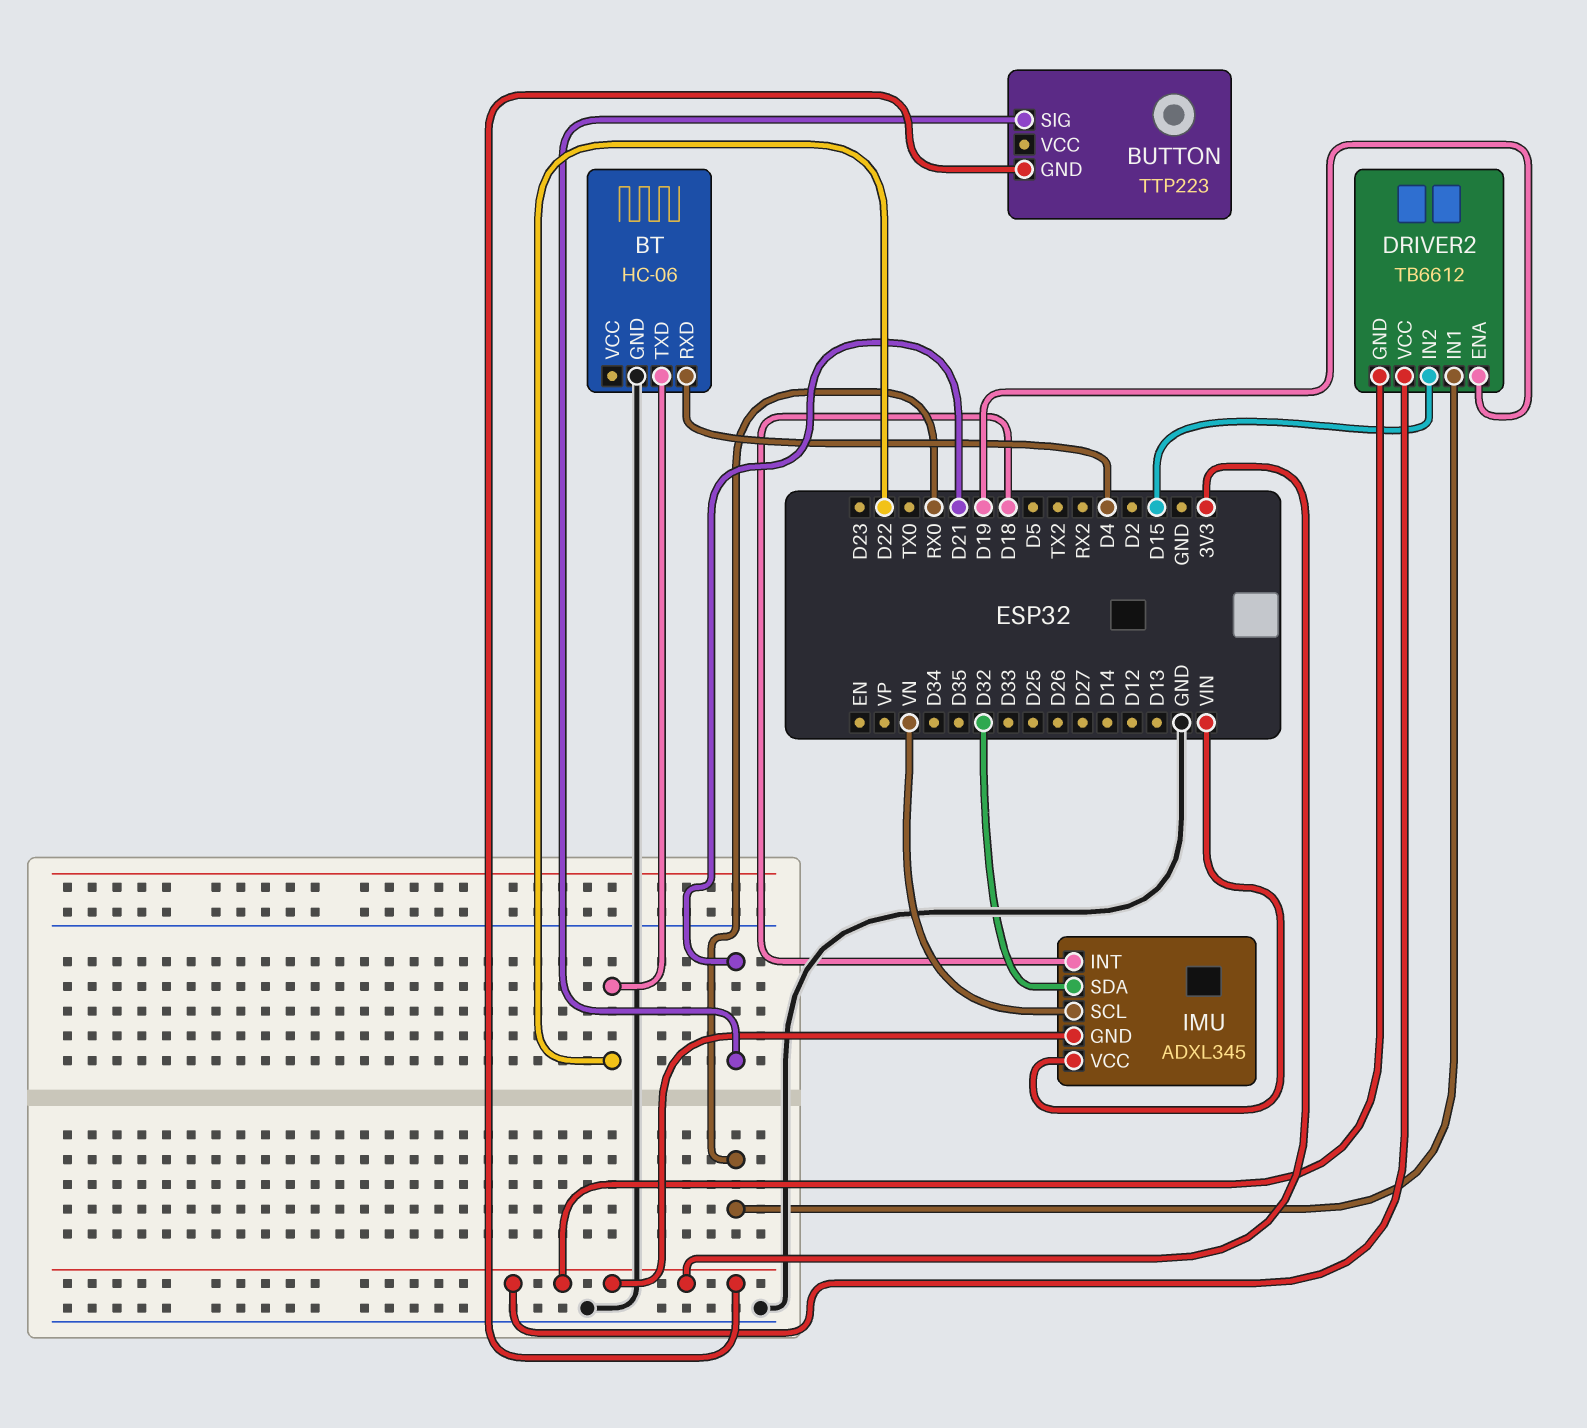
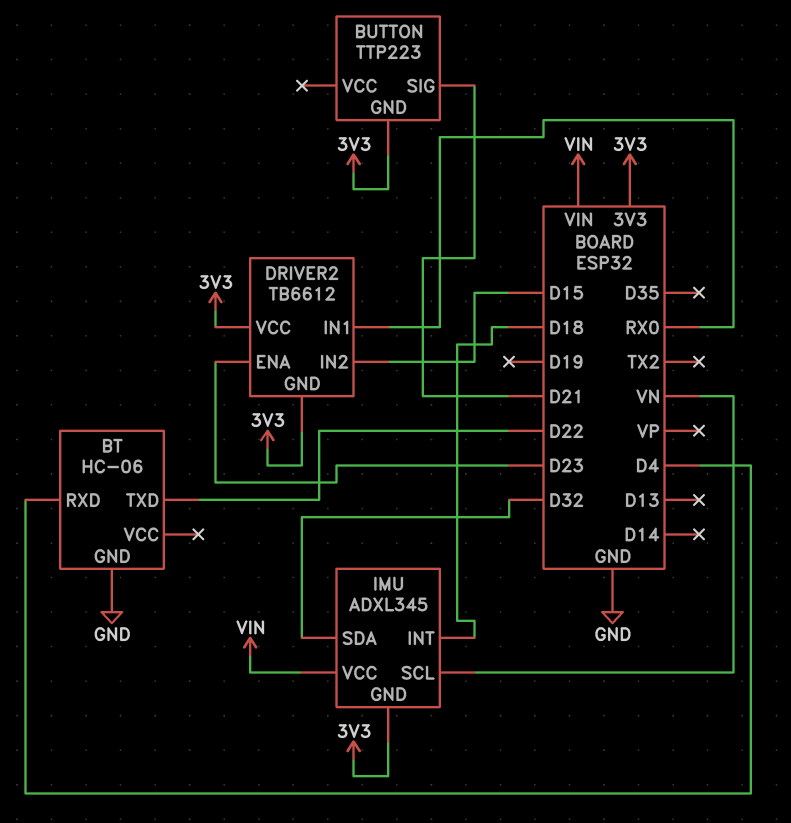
DRIVER2 pin ENA: D19 -> D23

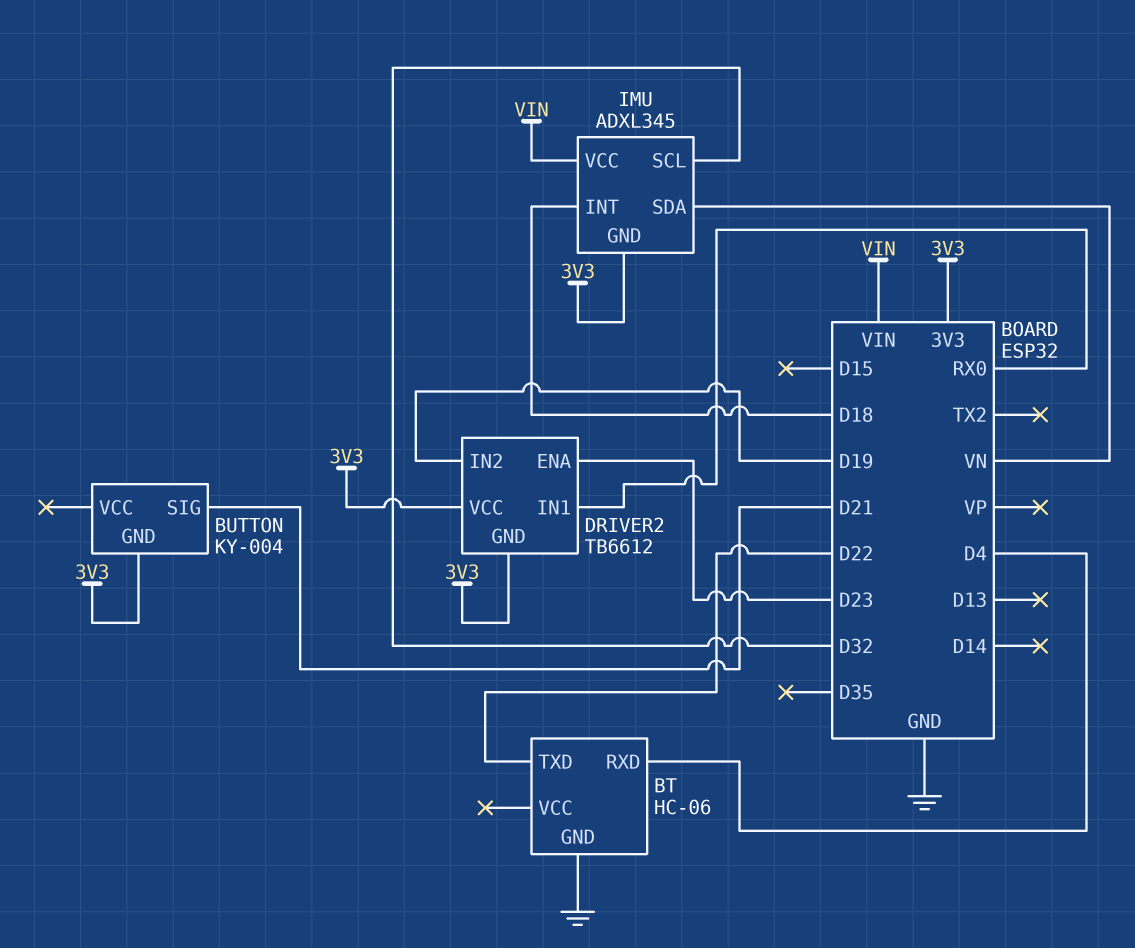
BUTTON: TTP223 -> KY-004
DRIVER2 pin IN2: D15 -> D19
IMU pin SCL: VN -> D32
IMU pin SDA: D32 -> VN

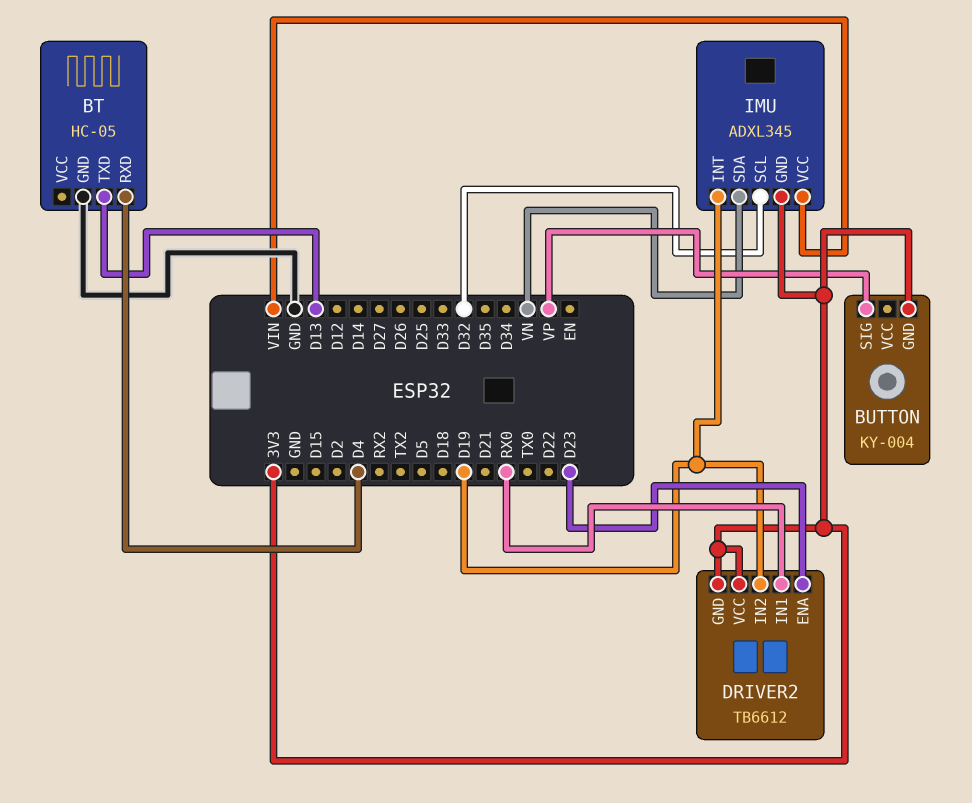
BT: HC-06 -> HC-05
BT pin TXD: D22 -> D13
BUTTON pin SIG: D21 -> VP
IMU pin INT: D18 -> D19

